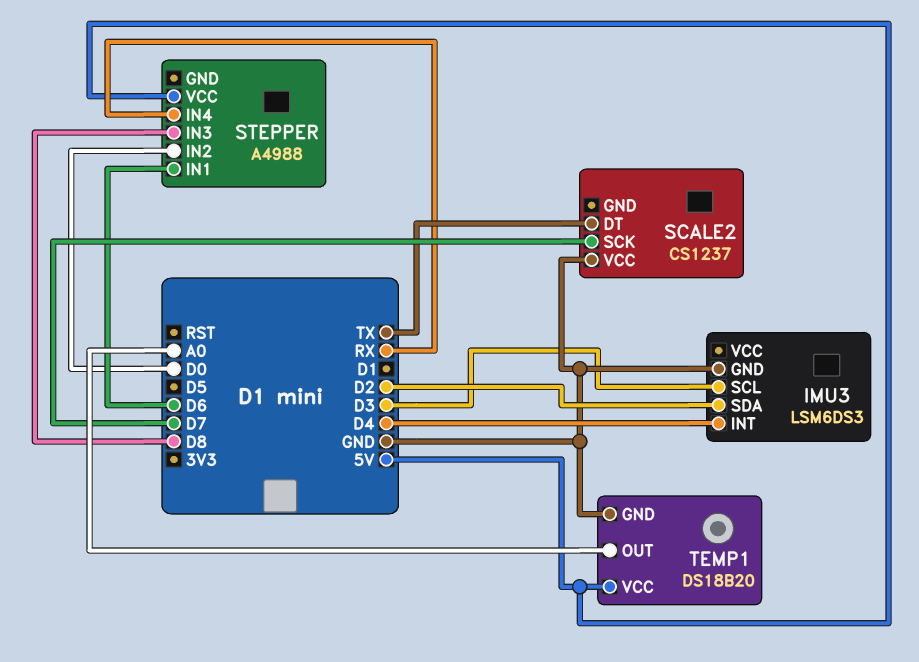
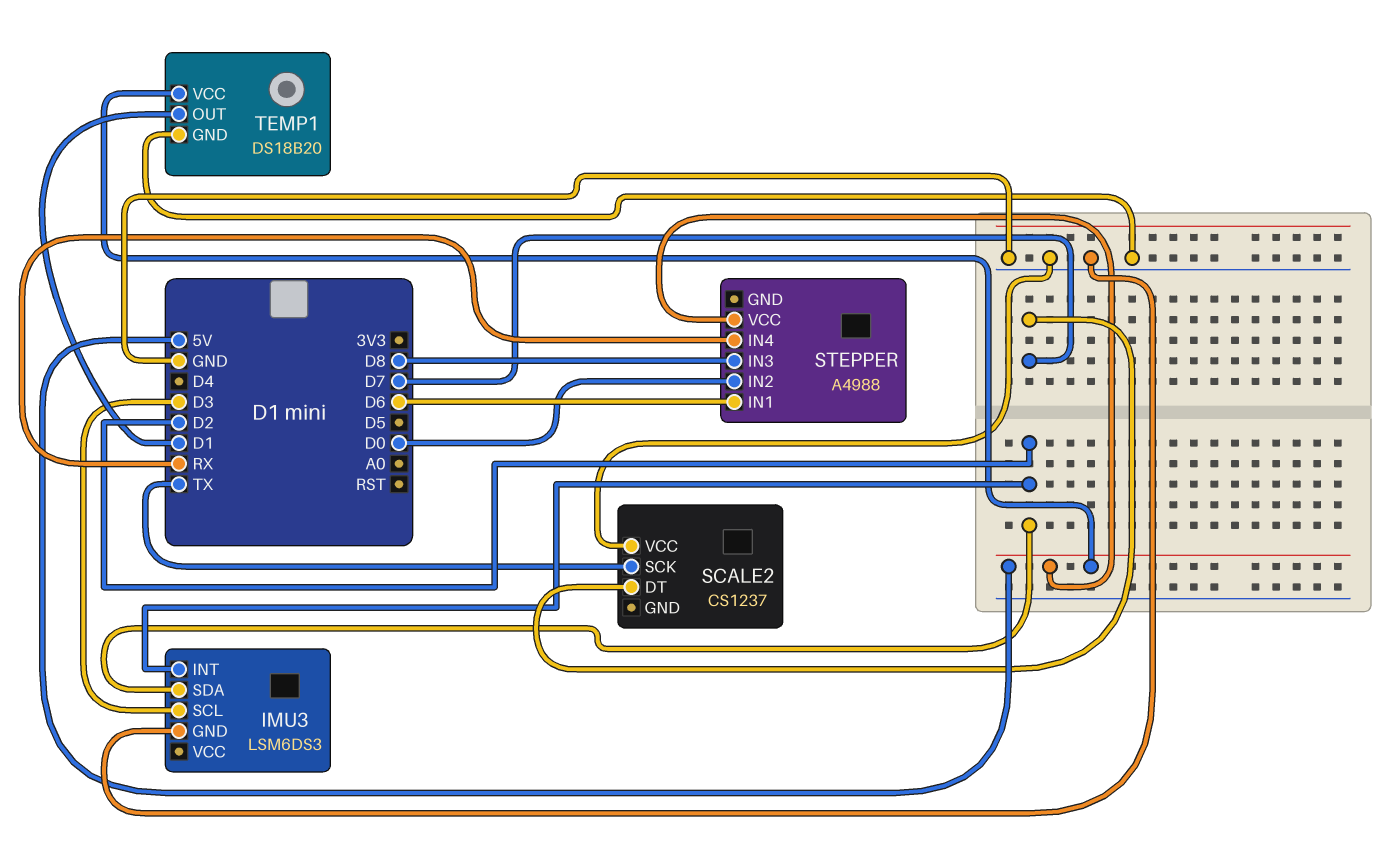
IMU3 pin INT: D4 -> D2
SCALE2 pin DT: TX -> D7
SCALE2 pin SCK: D7 -> TX
TEMP1 pin OUT: A0 -> D1

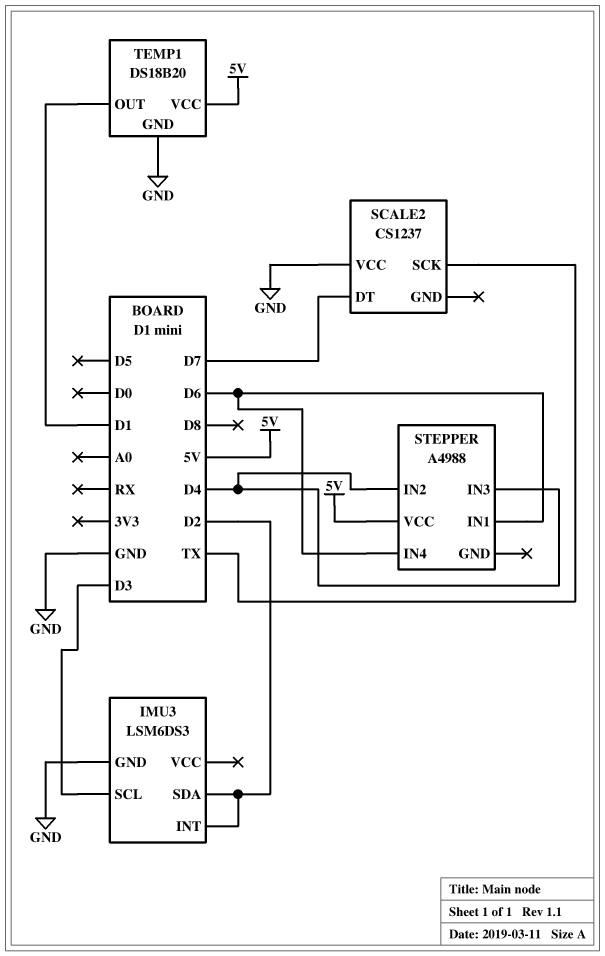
STEPPER pin IN2: D0 -> D4
STEPPER pin IN3: D8 -> D4
STEPPER pin IN4: RX -> D6

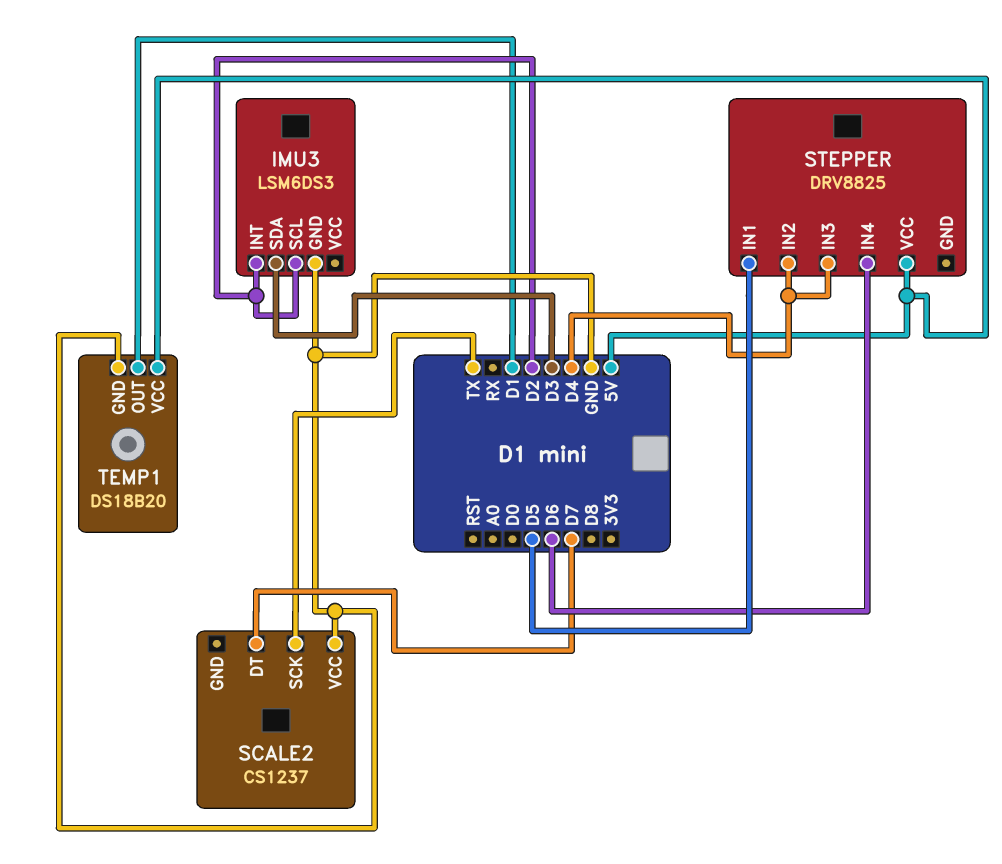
IMU3 pin SCL: D3 -> D2
IMU3 pin SDA: D2 -> D3
STEPPER: A4988 -> DRV8825
STEPPER pin IN1: D6 -> D5

